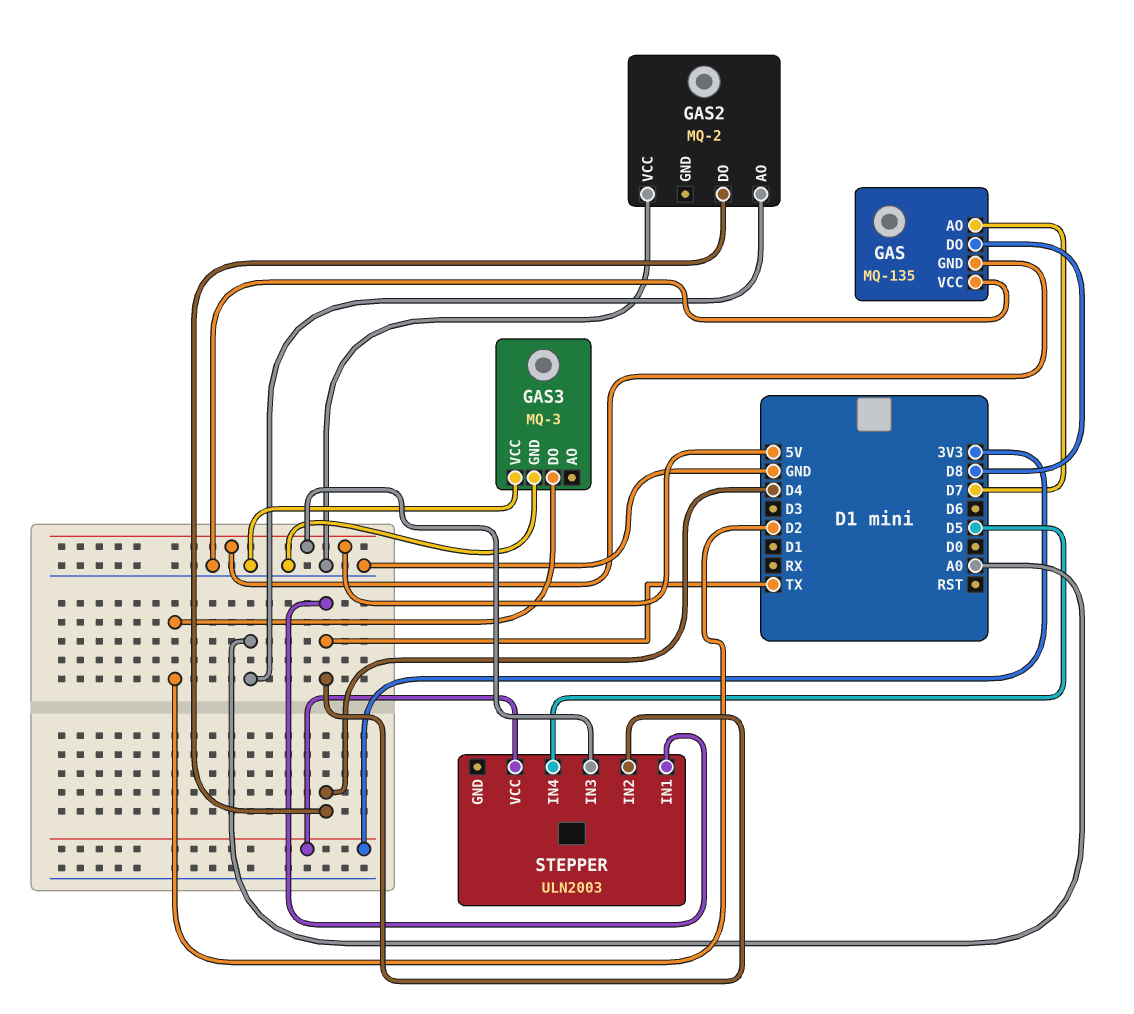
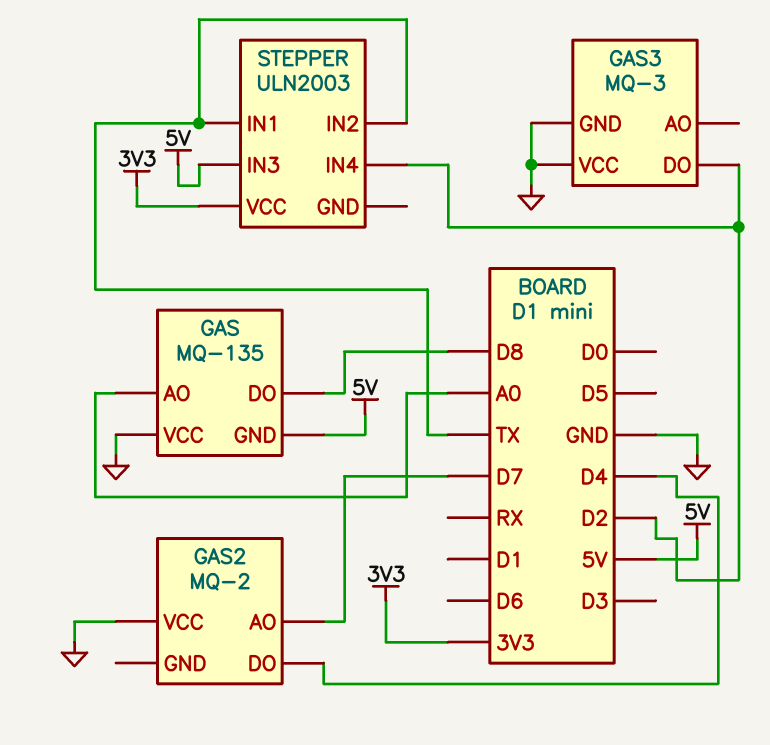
GAS pin AO: D7 -> A0
GAS2 pin AO: A0 -> D7
STEPPER pin IN4: D5 -> D2

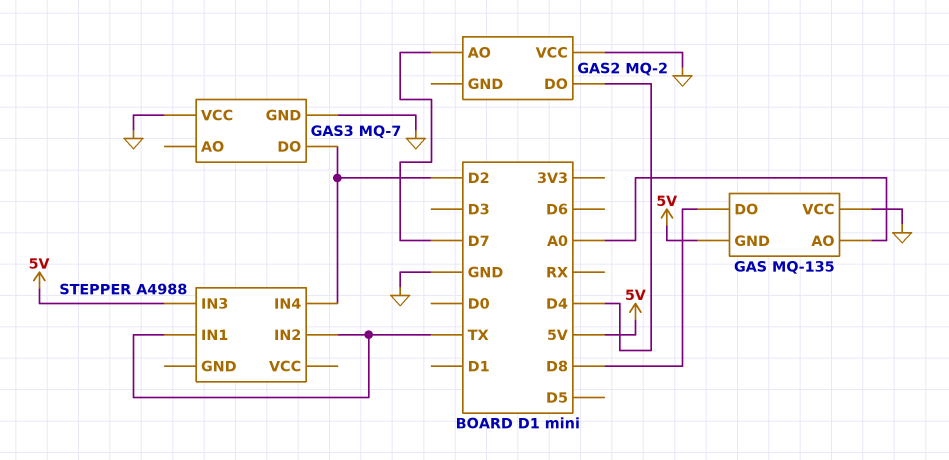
GAS3: MQ-3 -> MQ-7
STEPPER: ULN2003 -> A4988
STEPPER pin VCC: 3V3 -> none

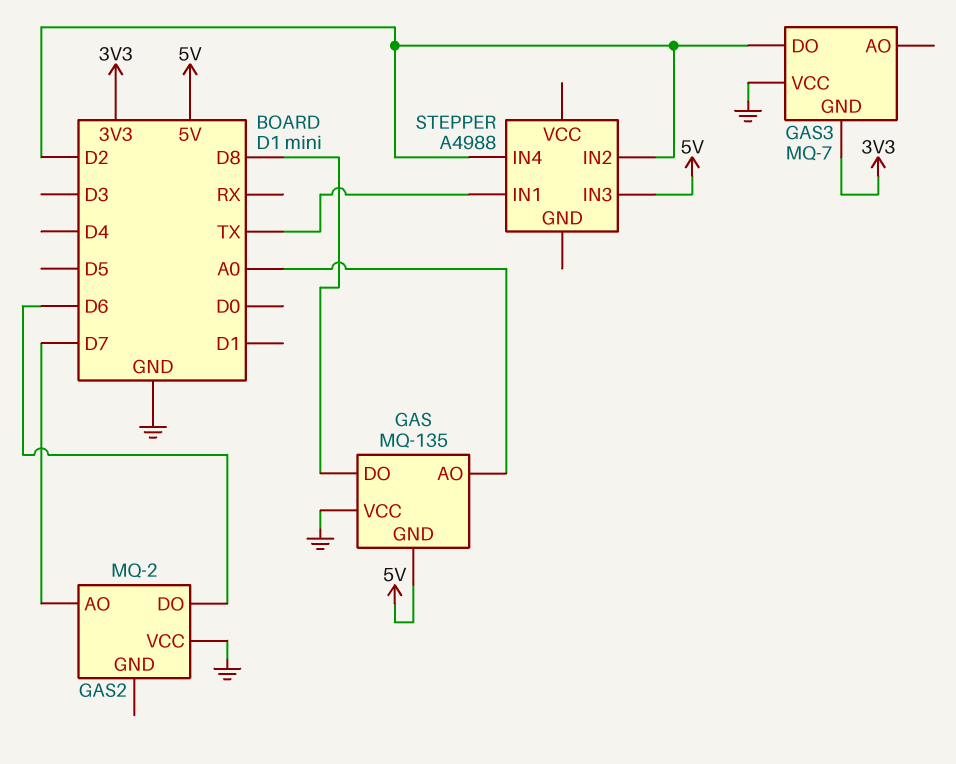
GAS2 pin DO: D4 -> D6
GAS3 pin GND: GND -> 3V3
STEPPER pin IN2: TX -> D2

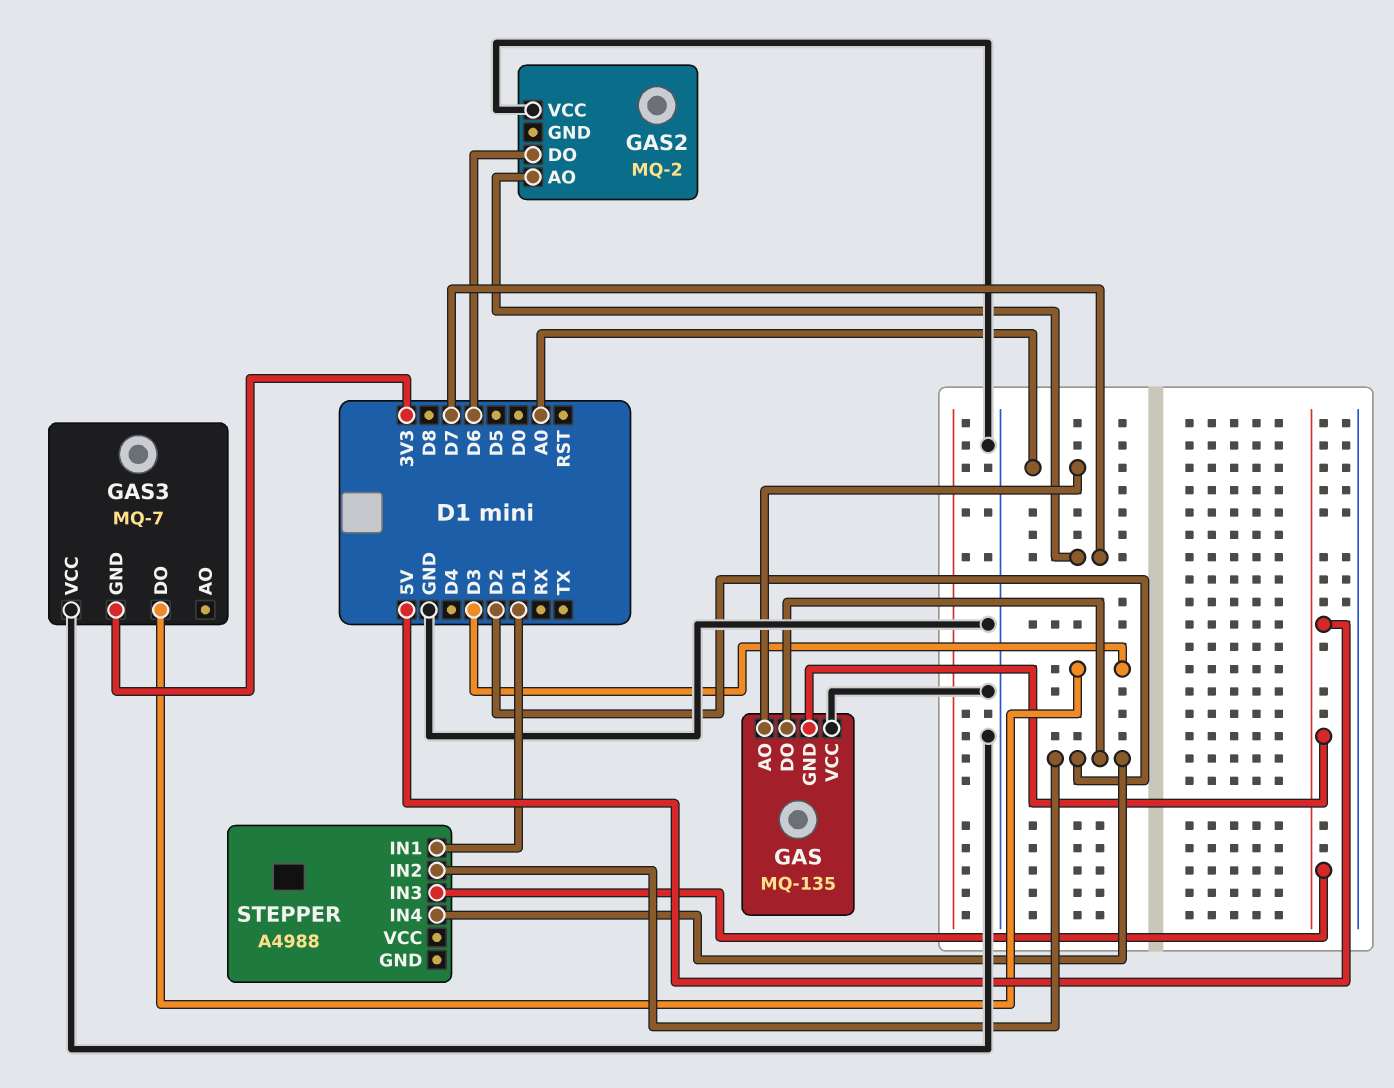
GAS pin DO: D8 -> D2
GAS3 pin DO: D2 -> D3
STEPPER pin IN1: TX -> D1

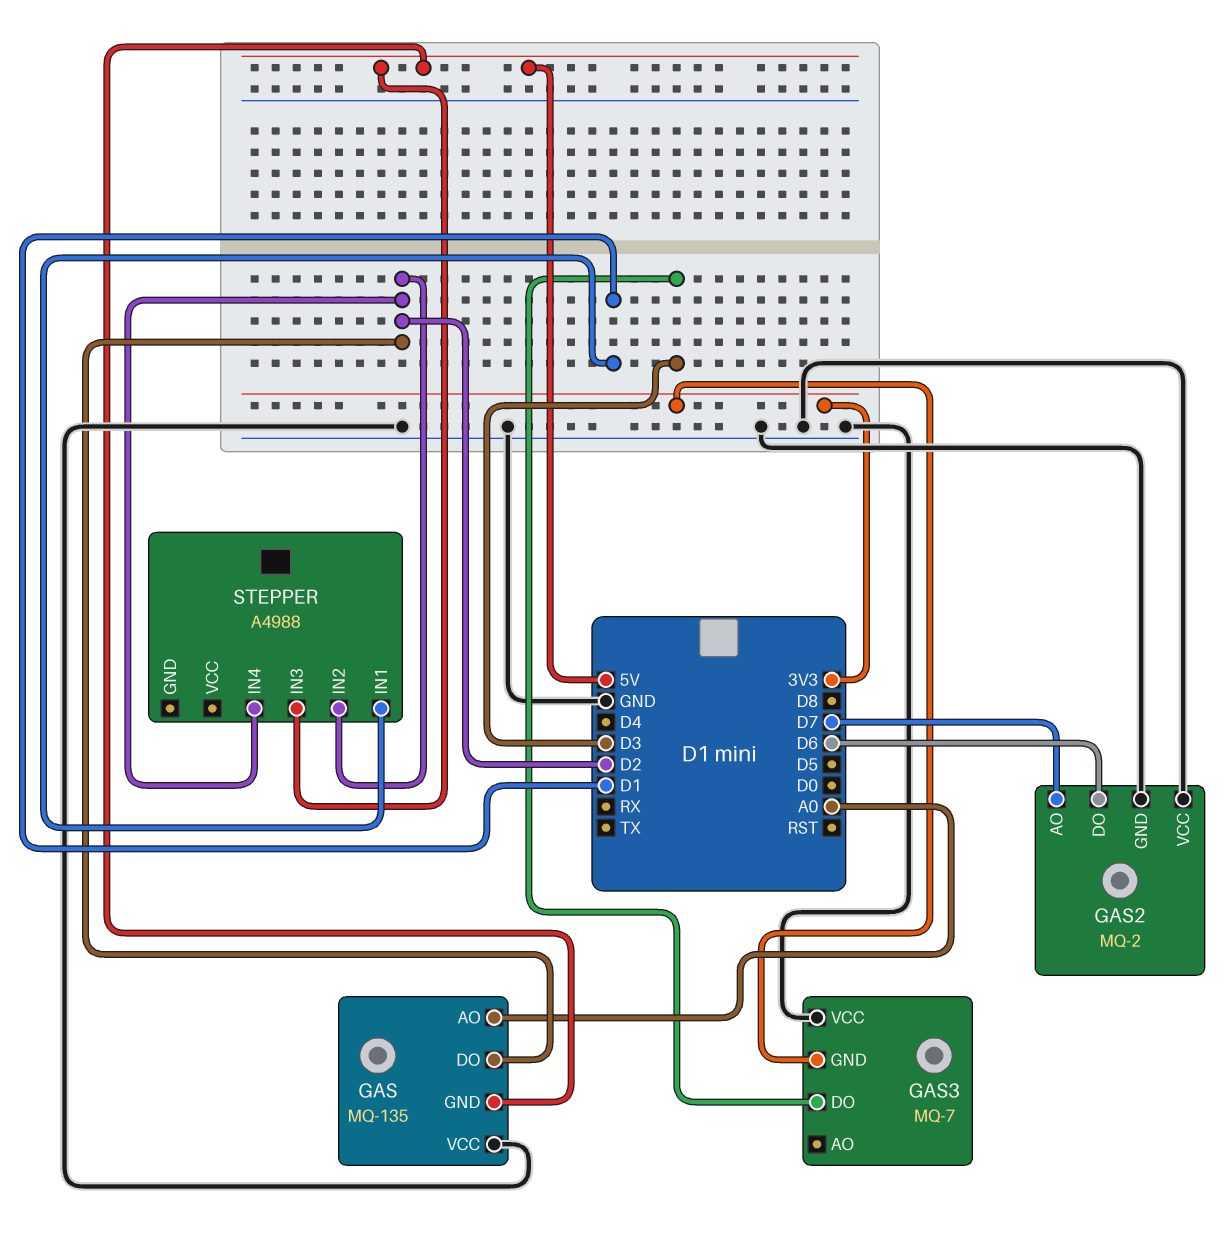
GAS2 pin GND: none -> GND

